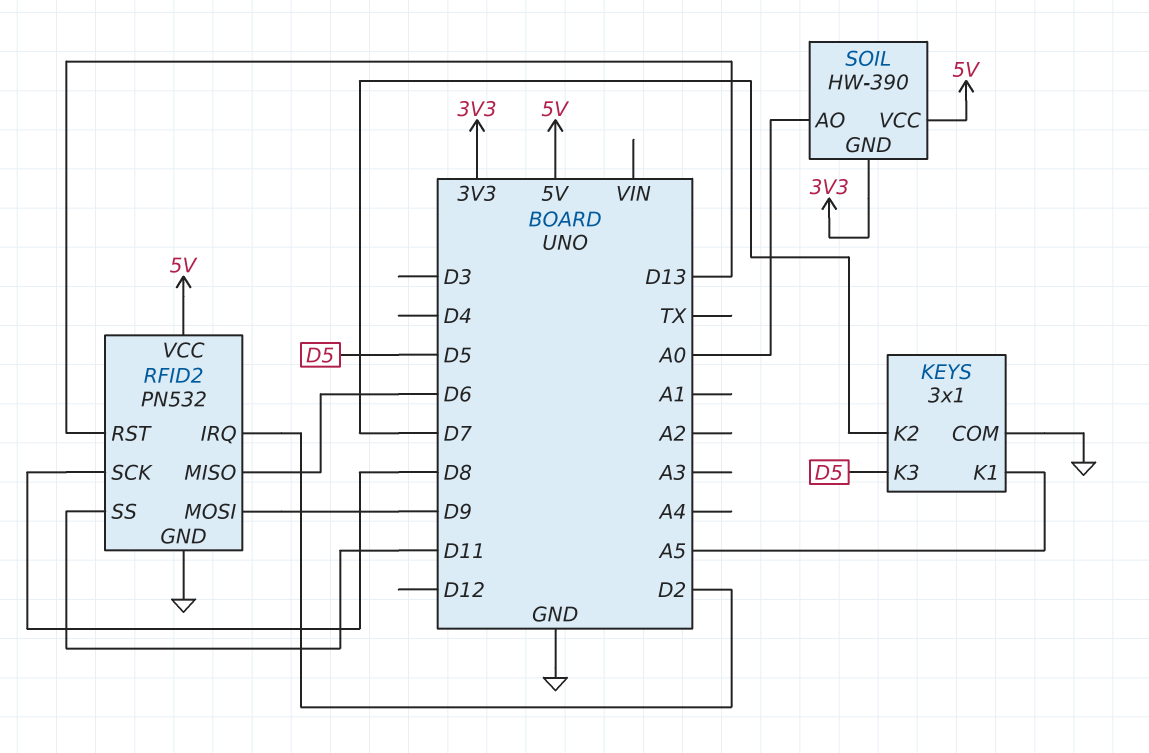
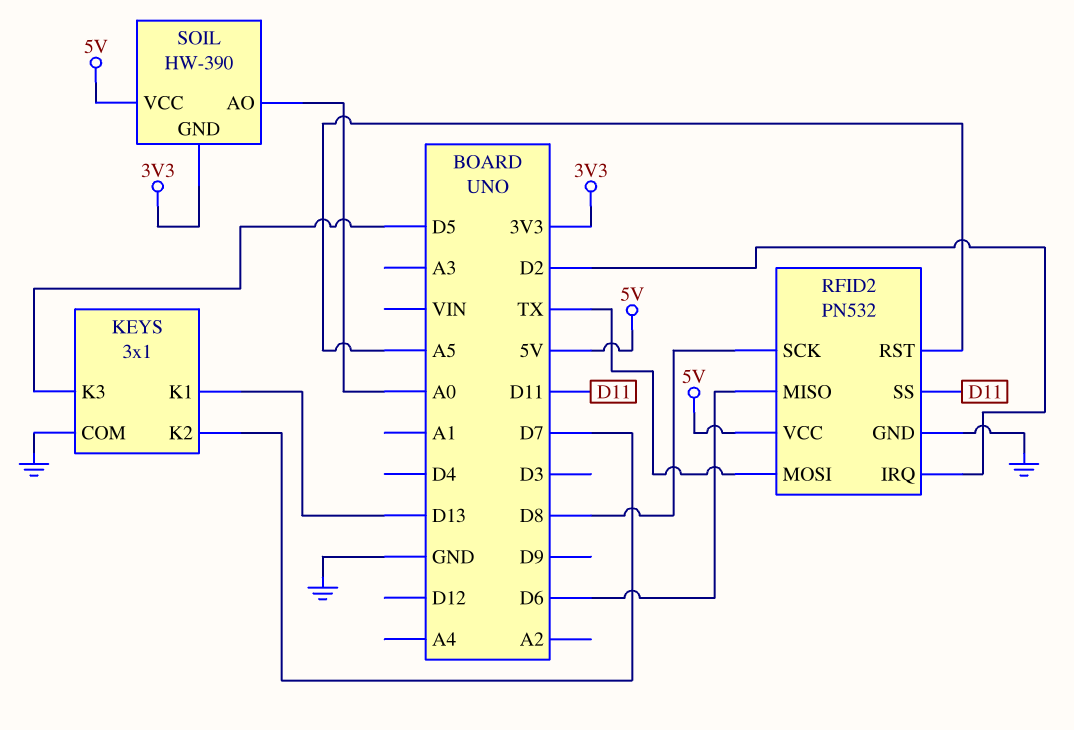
KEYS pin K1: A5 -> D13
RFID2 pin MOSI: D9 -> TX
RFID2 pin RST: D13 -> A5

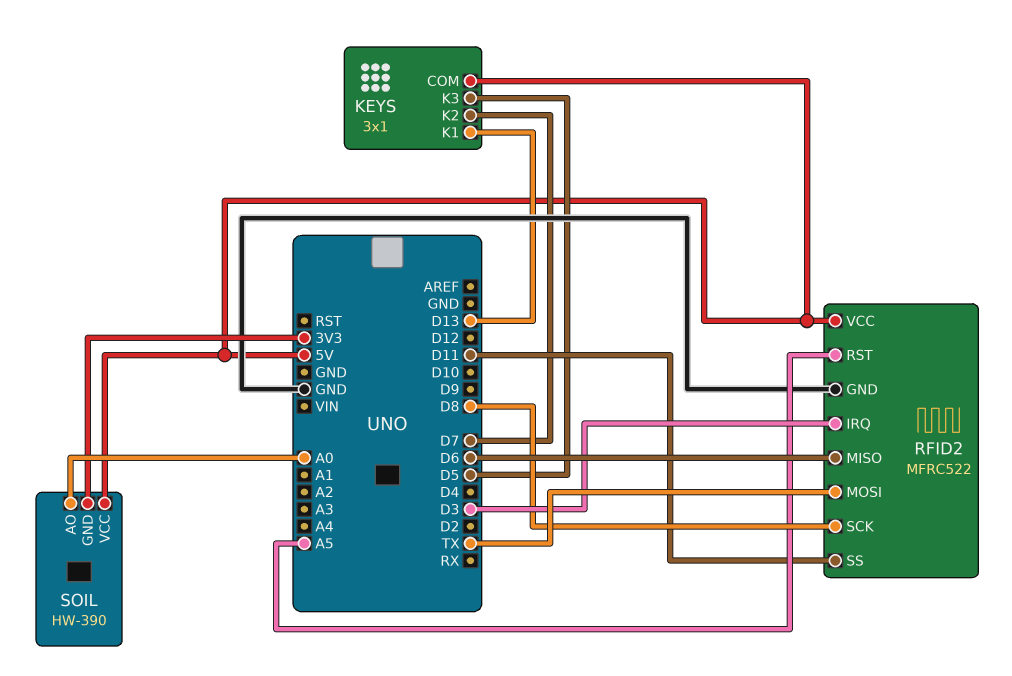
KEYS pin COM: GND -> 5V
RFID2: PN532 -> MFRC522
RFID2 pin IRQ: D2 -> D3

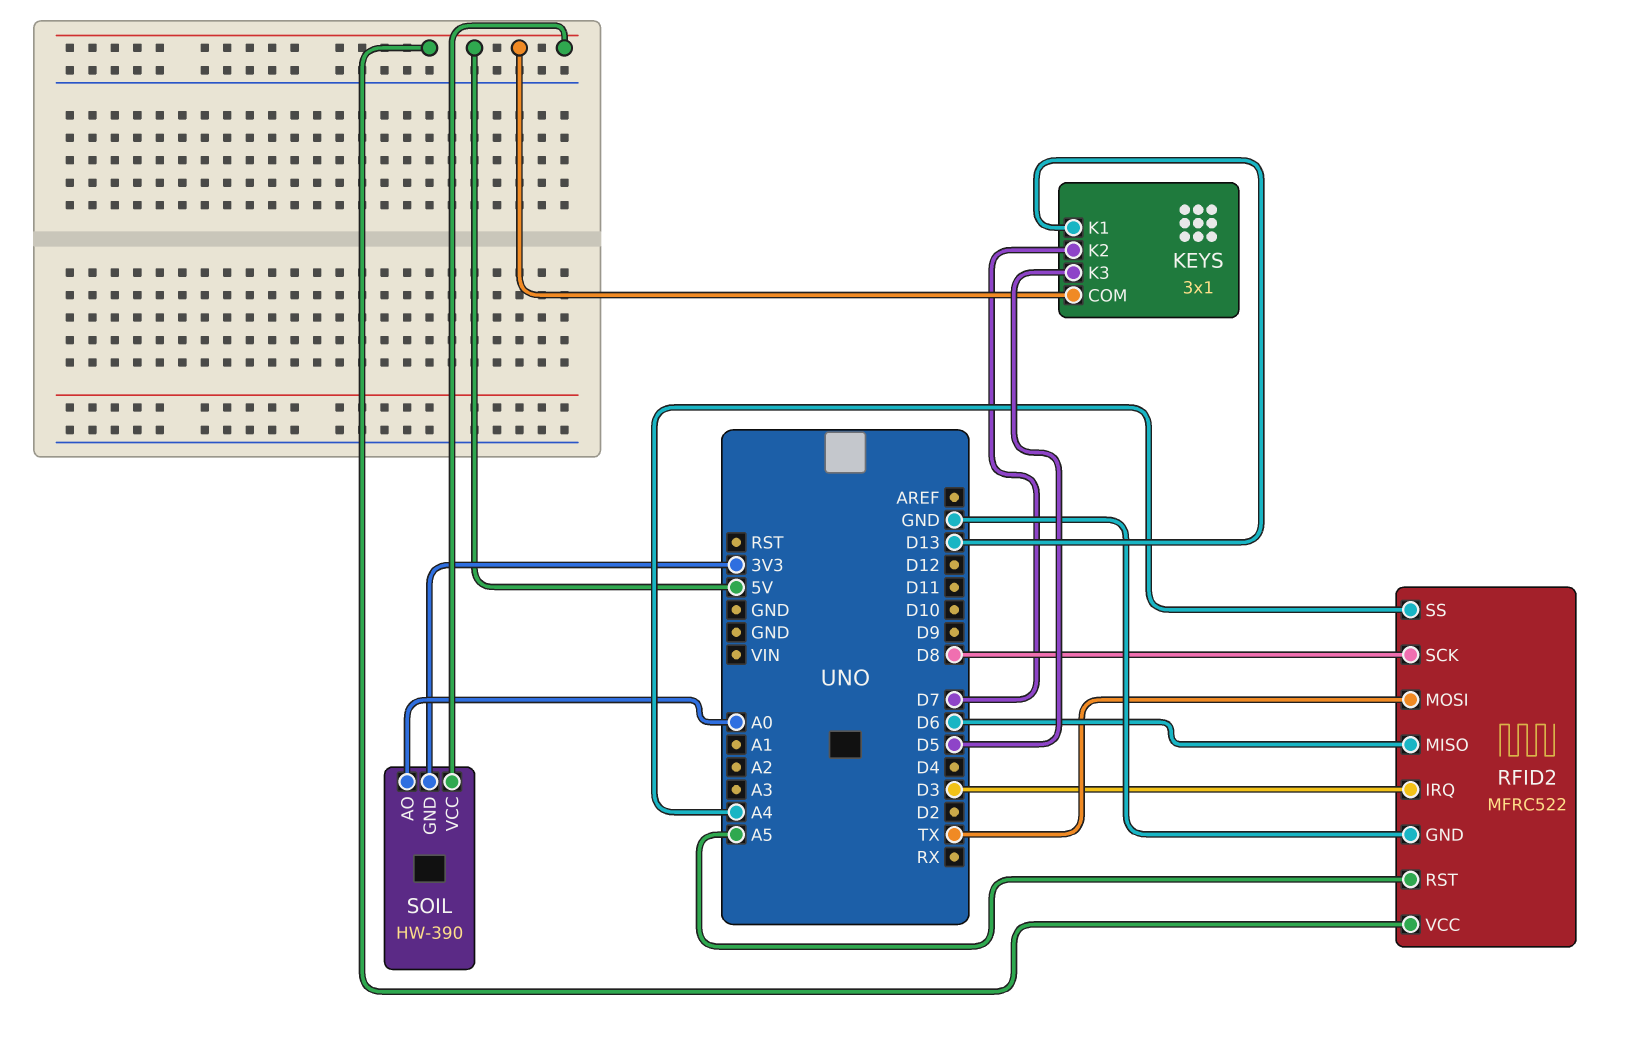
RFID2 pin SS: D11 -> A4

